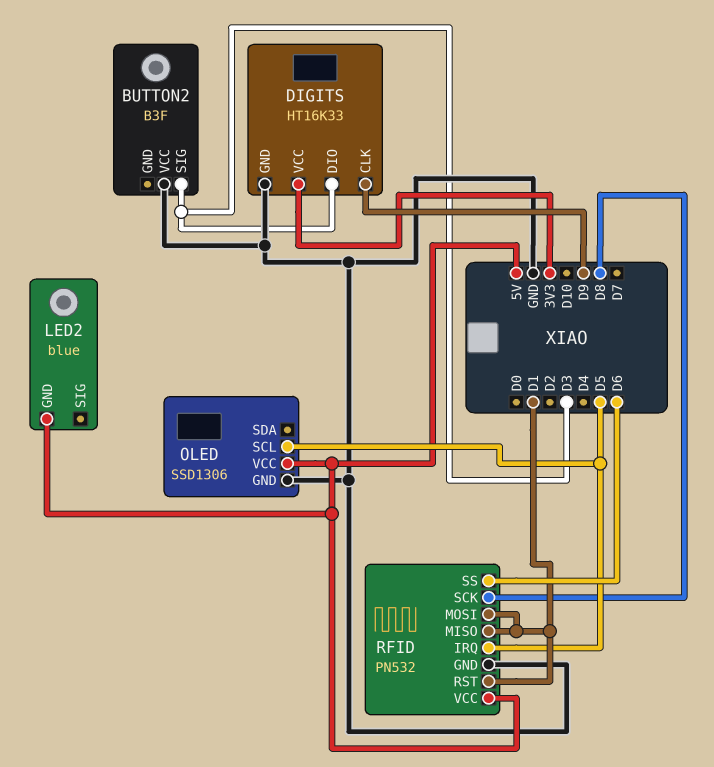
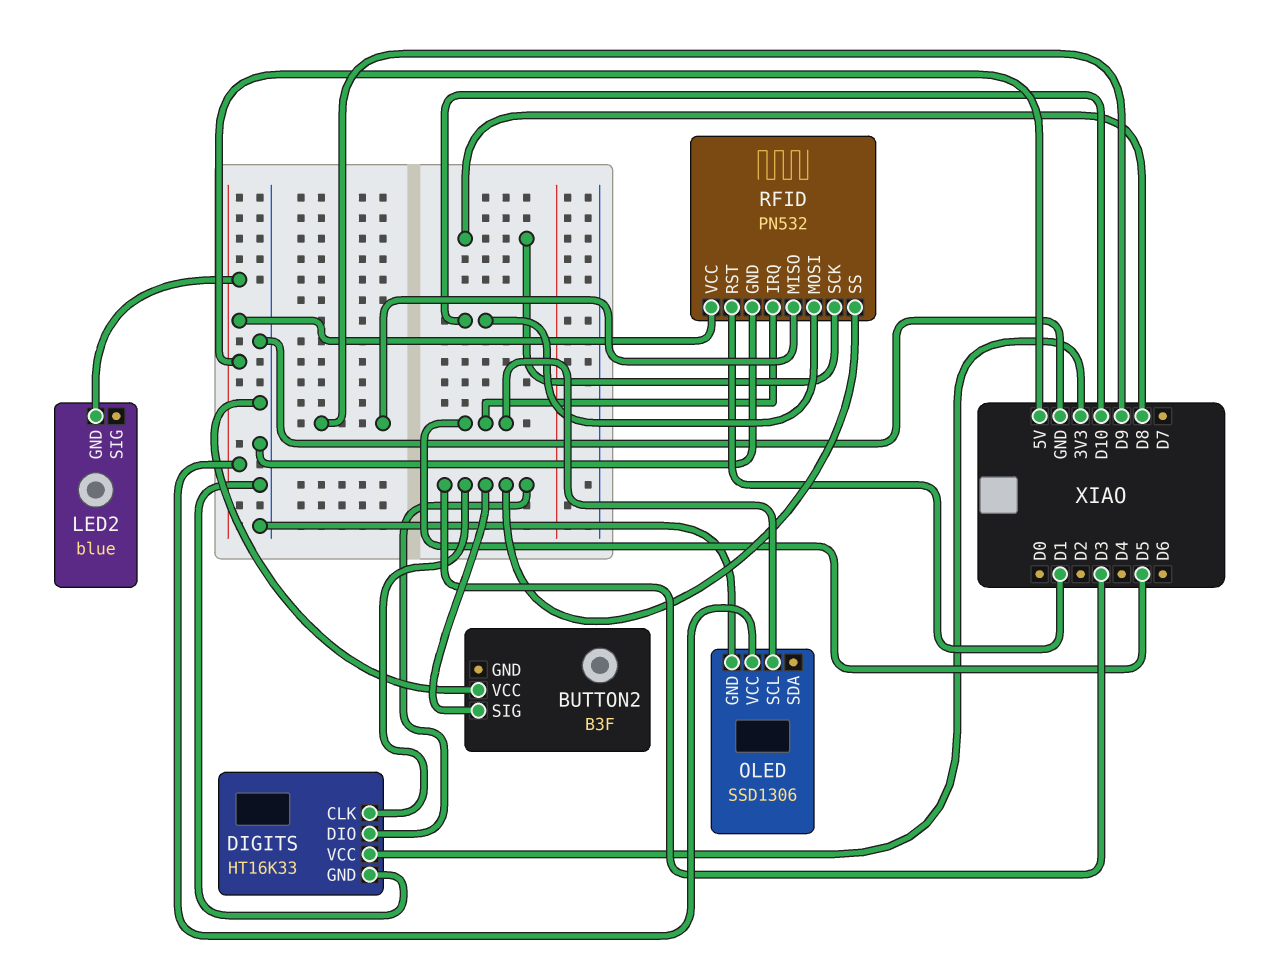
DIGITS pin CLK: D9 -> D3
RFID pin MISO: D1 -> D9
RFID pin MOSI: D1 -> D10
RFID pin SS: D6 -> D3

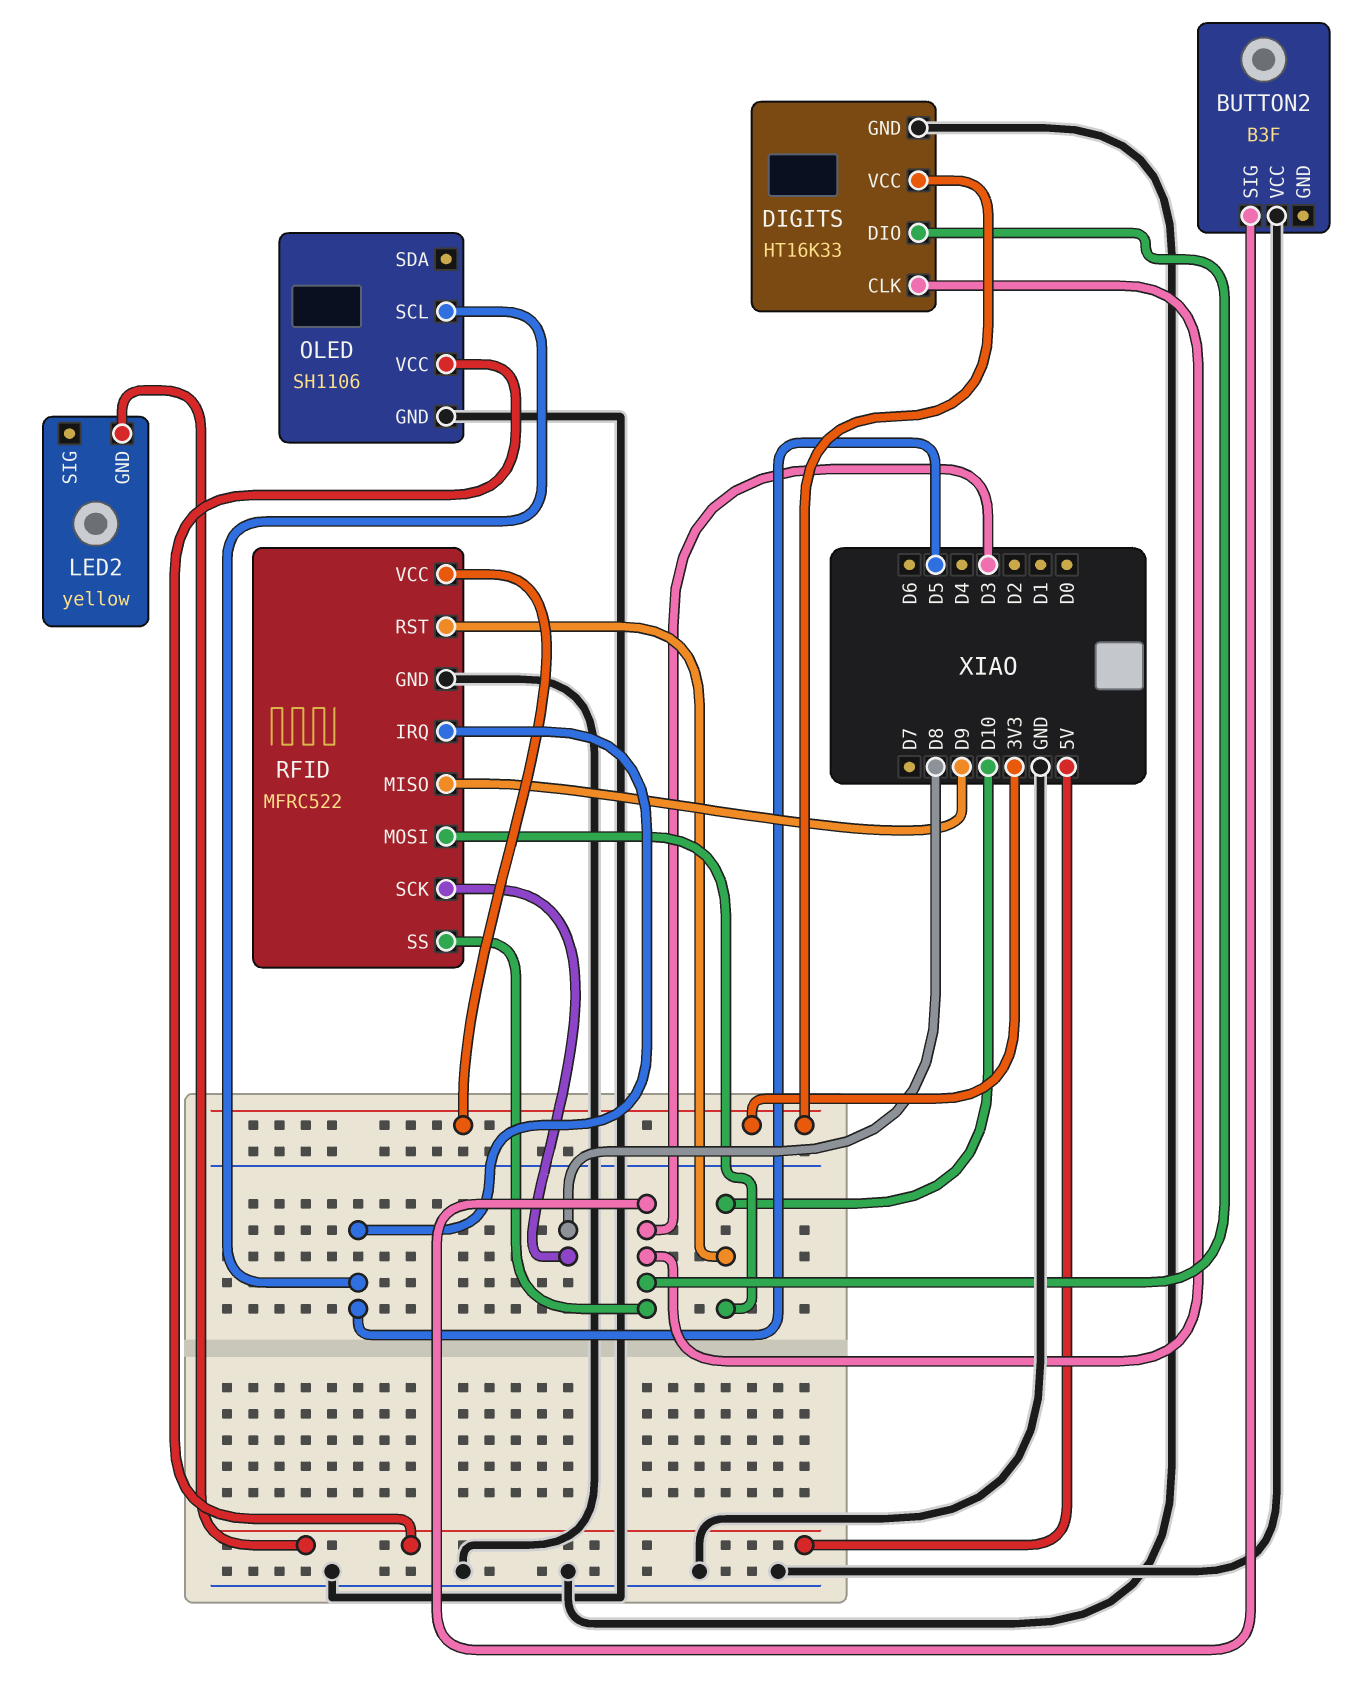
LED2: blue -> yellow
OLED: SSD1306 -> SH1106
RFID: PN532 -> MFRC522
RFID pin RST: D1 -> D10
RFID pin VCC: 5V -> 3V3

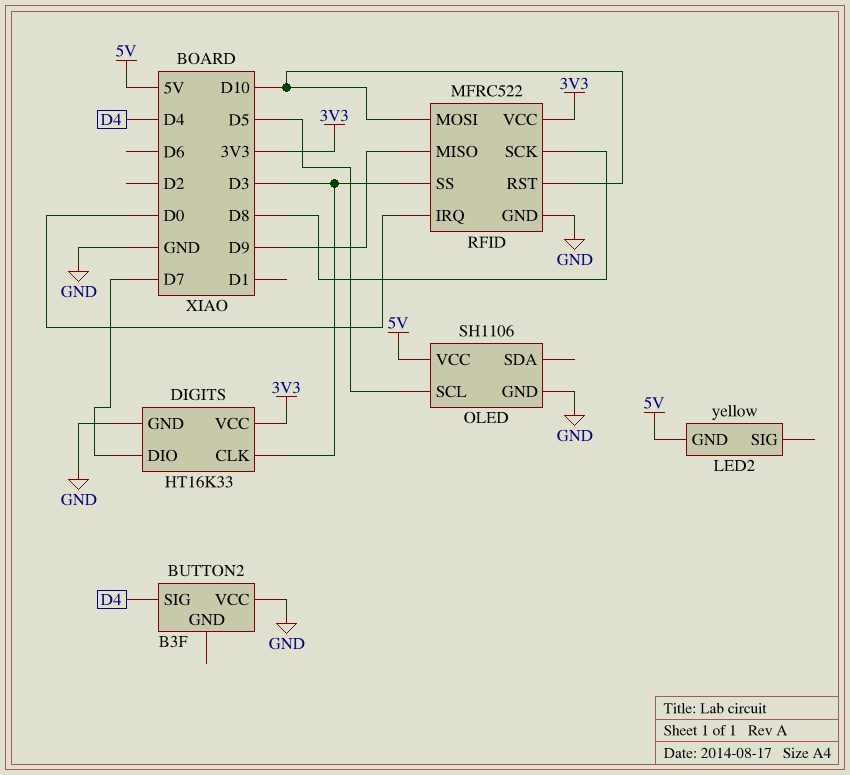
BUTTON2 pin SIG: D3 -> D4
DIGITS pin DIO: D3 -> D7
RFID pin IRQ: D5 -> D0

